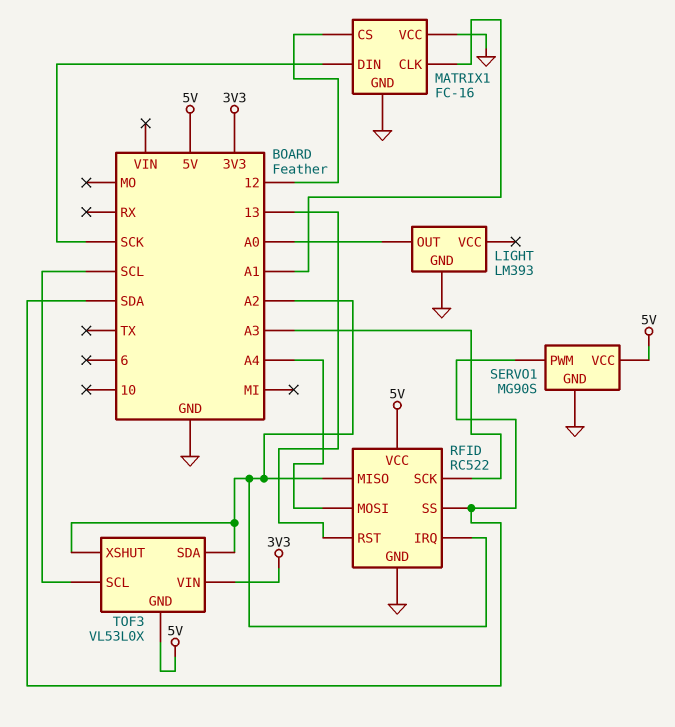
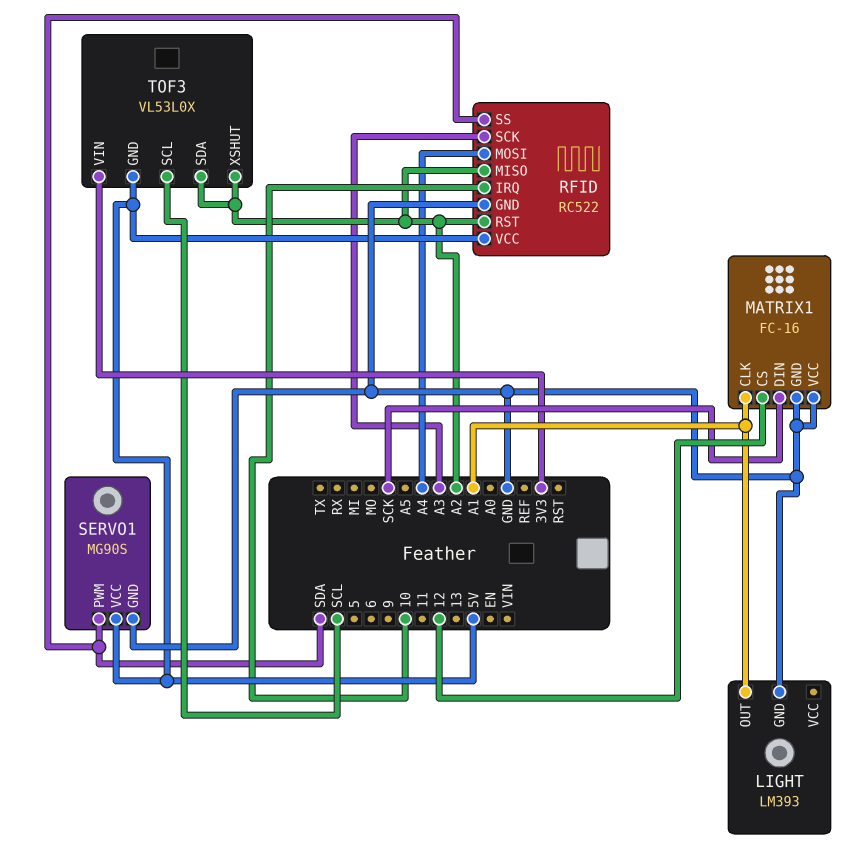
LIGHT pin OUT: A0 -> A1
RFID pin IRQ: A2 -> 10
RFID pin RST: 13 -> A2

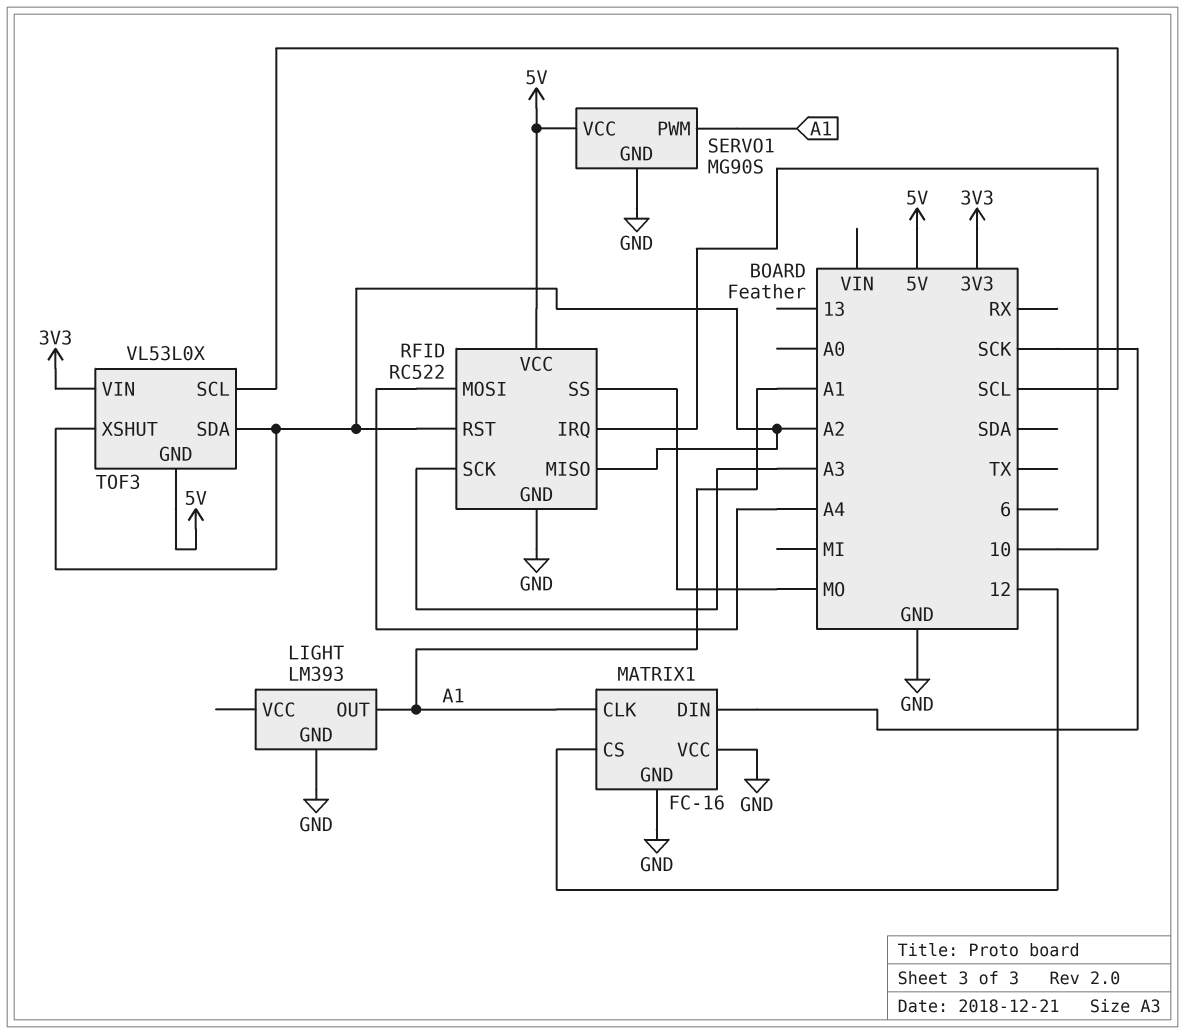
RFID pin SS: SDA -> MO
SERVO1 pin PWM: SDA -> A1

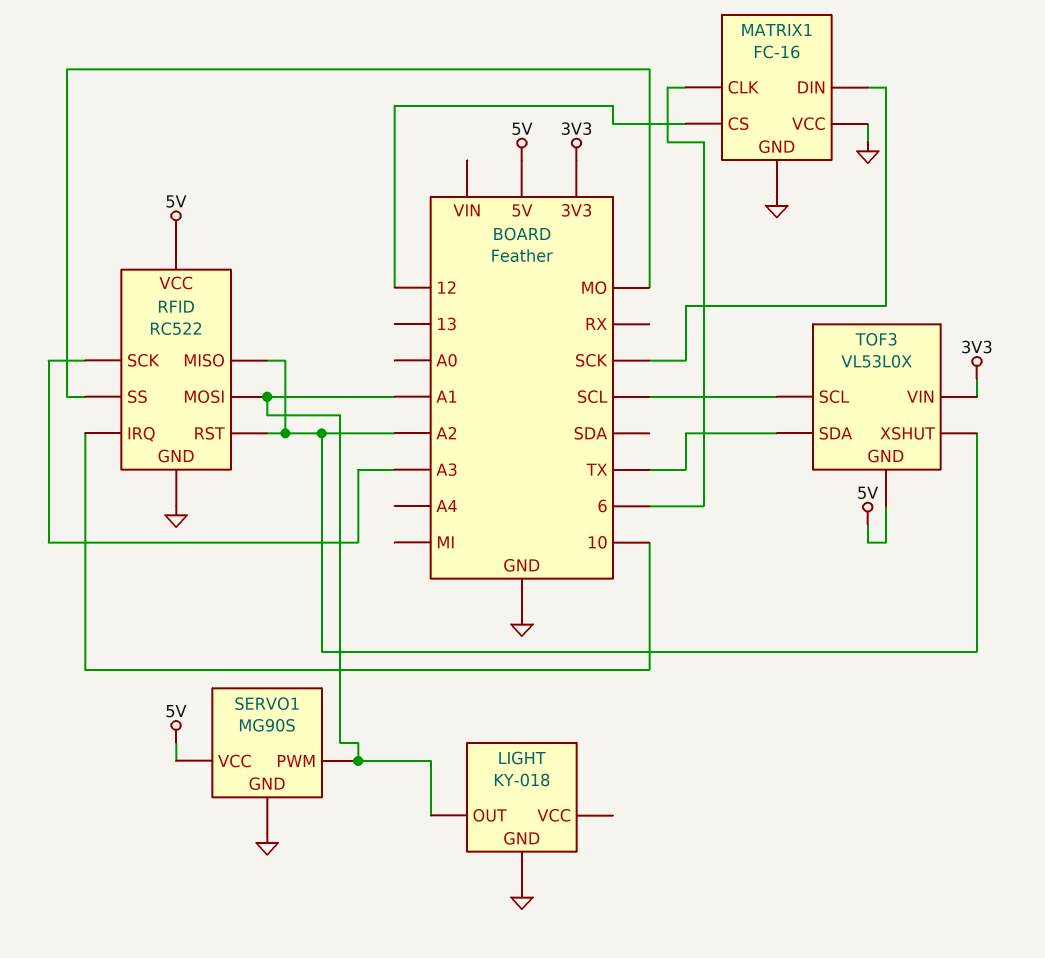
LIGHT: LM393 -> KY-018
MATRIX1 pin CLK: A1 -> 6
RFID pin MOSI: A4 -> A1
TOF3 pin SDA: A2 -> TX

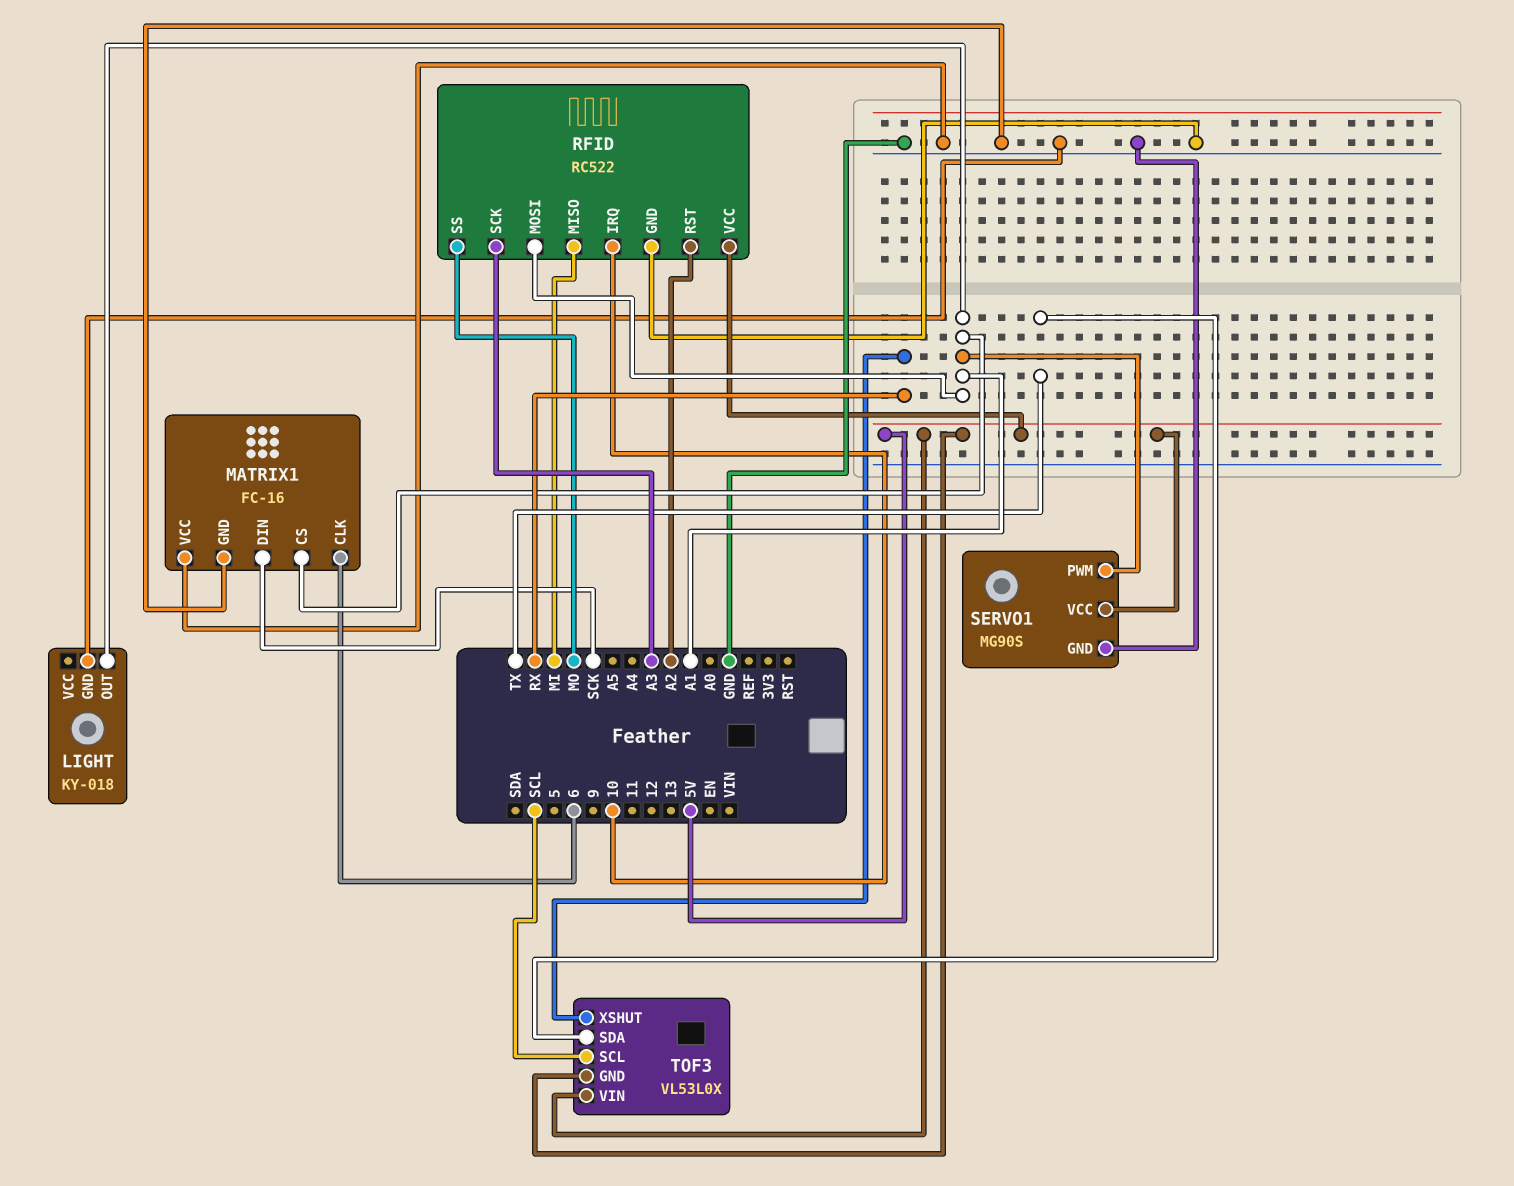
MATRIX1 pin CS: 12 -> A1
RFID pin MISO: A2 -> MI
TOF3 pin VIN: 3V3 -> 5V
TOF3 pin XSHUT: A2 -> RX

